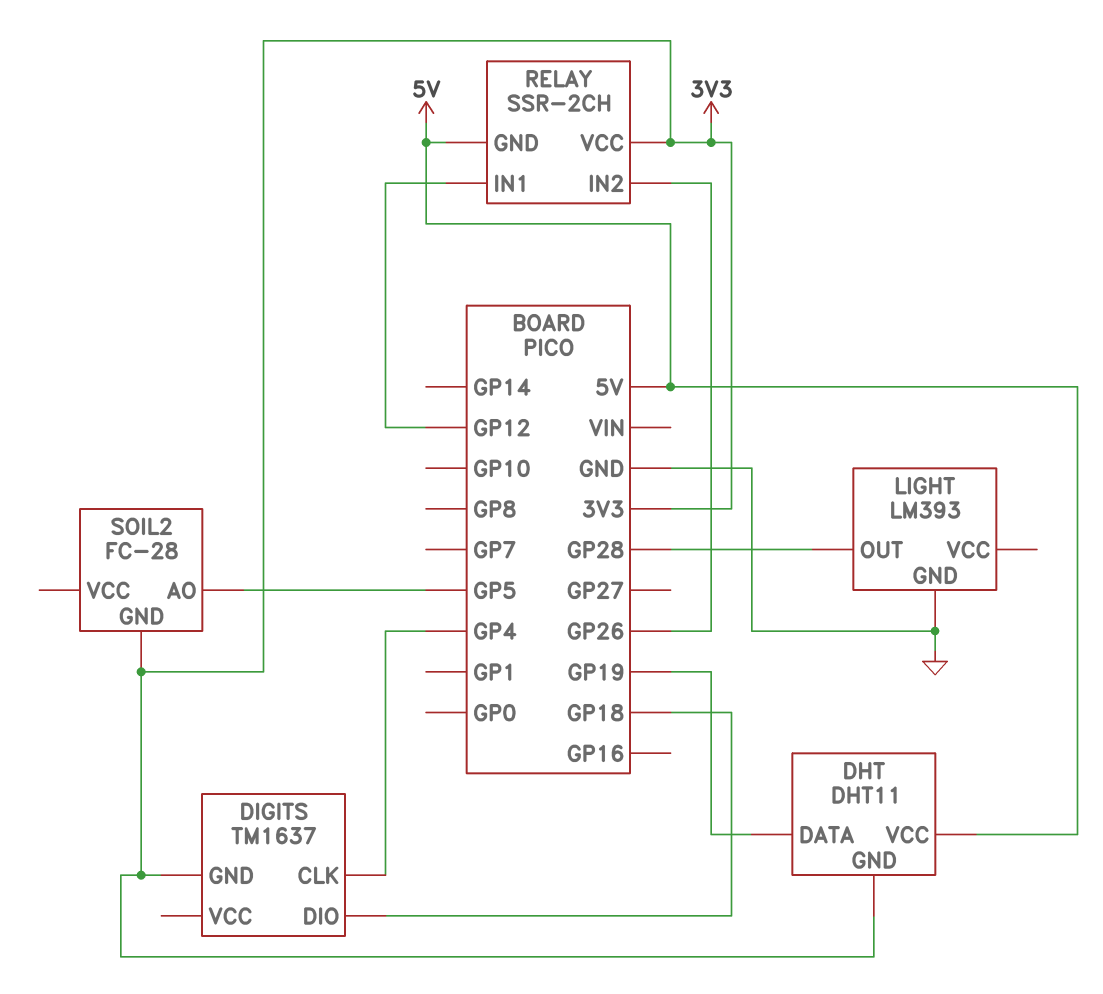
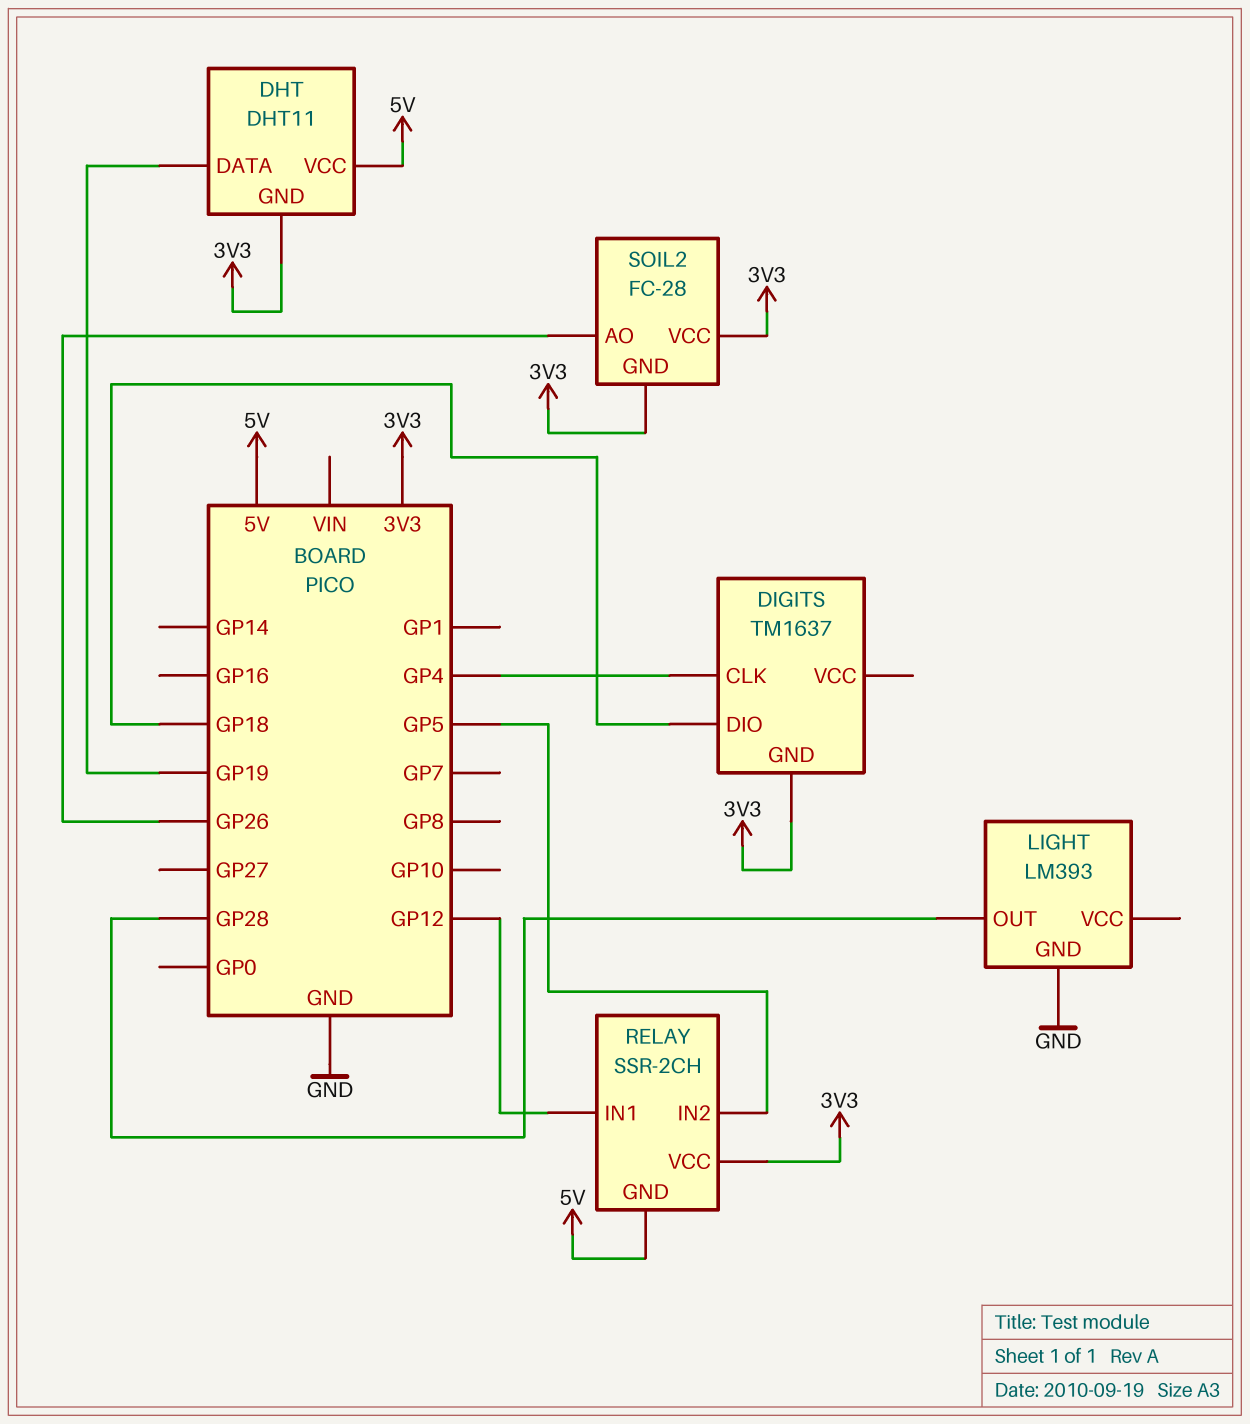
RELAY pin IN2: GP26 -> GP5
SOIL2 pin AO: GP5 -> GP26
SOIL2 pin VCC: none -> 3V3

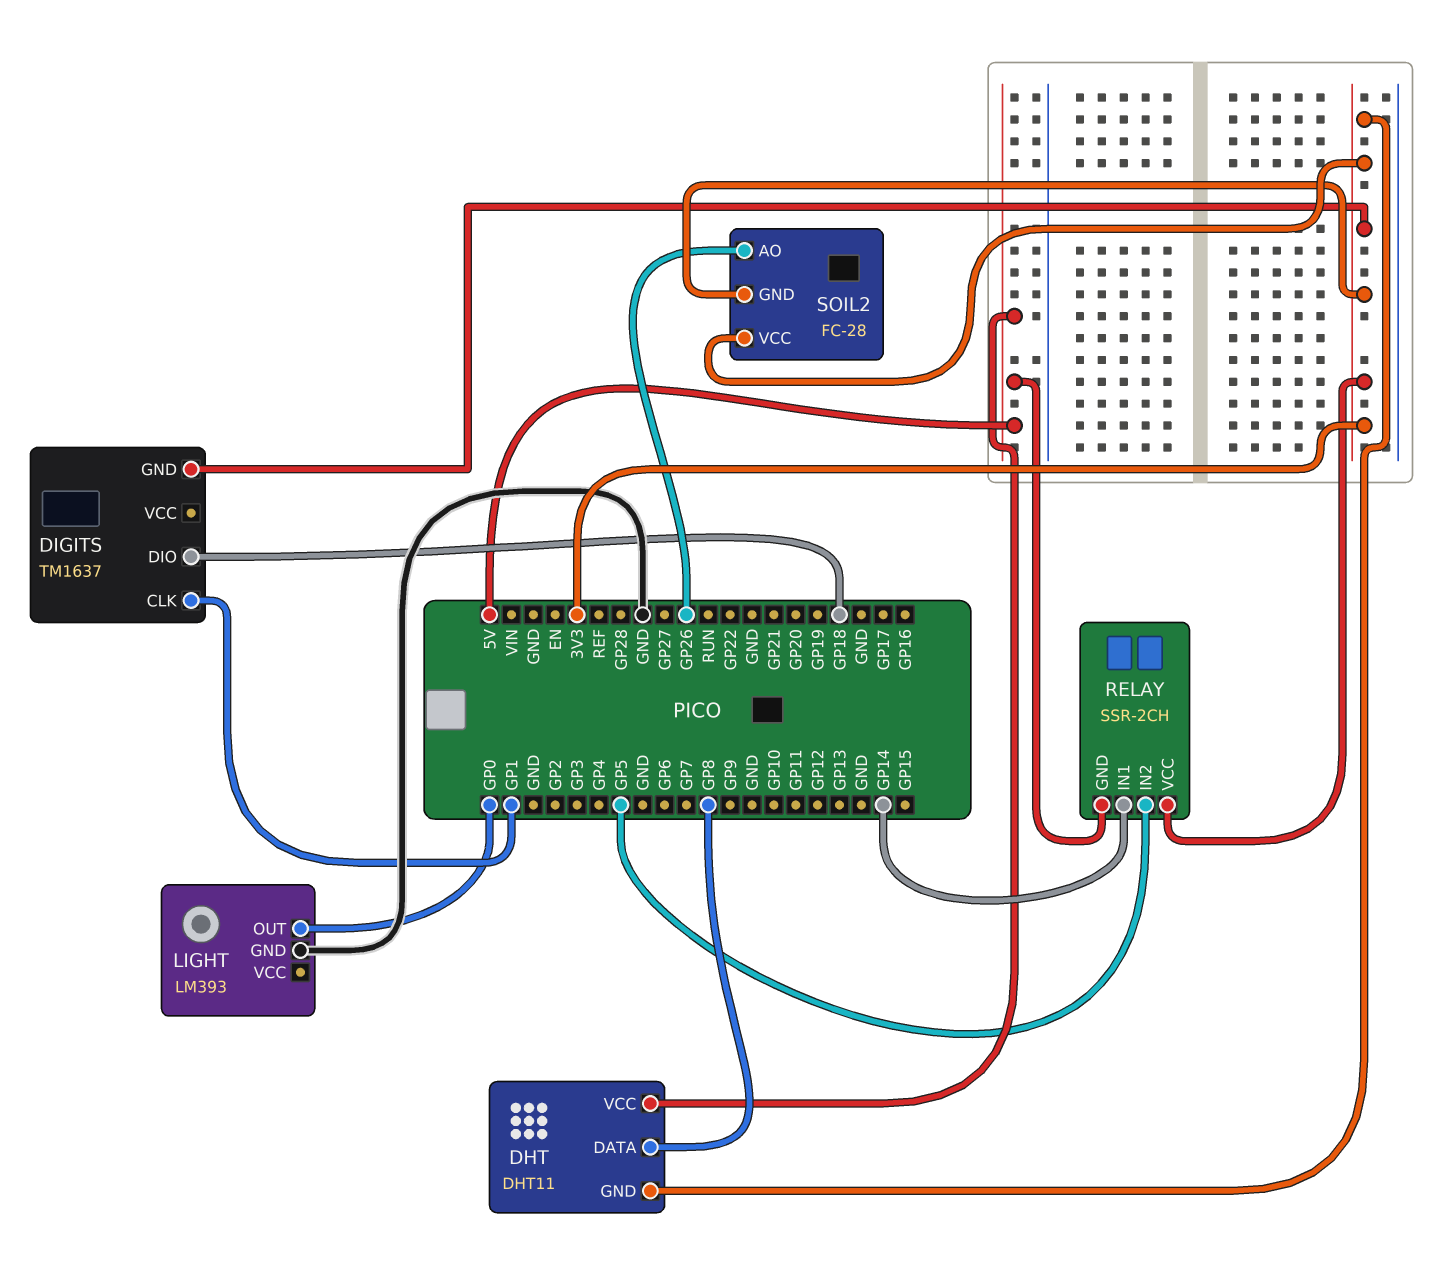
DHT pin DATA: GP19 -> GP8
DIGITS pin CLK: GP4 -> GP1
LIGHT pin OUT: GP28 -> GP0
RELAY pin IN1: GP12 -> GP14

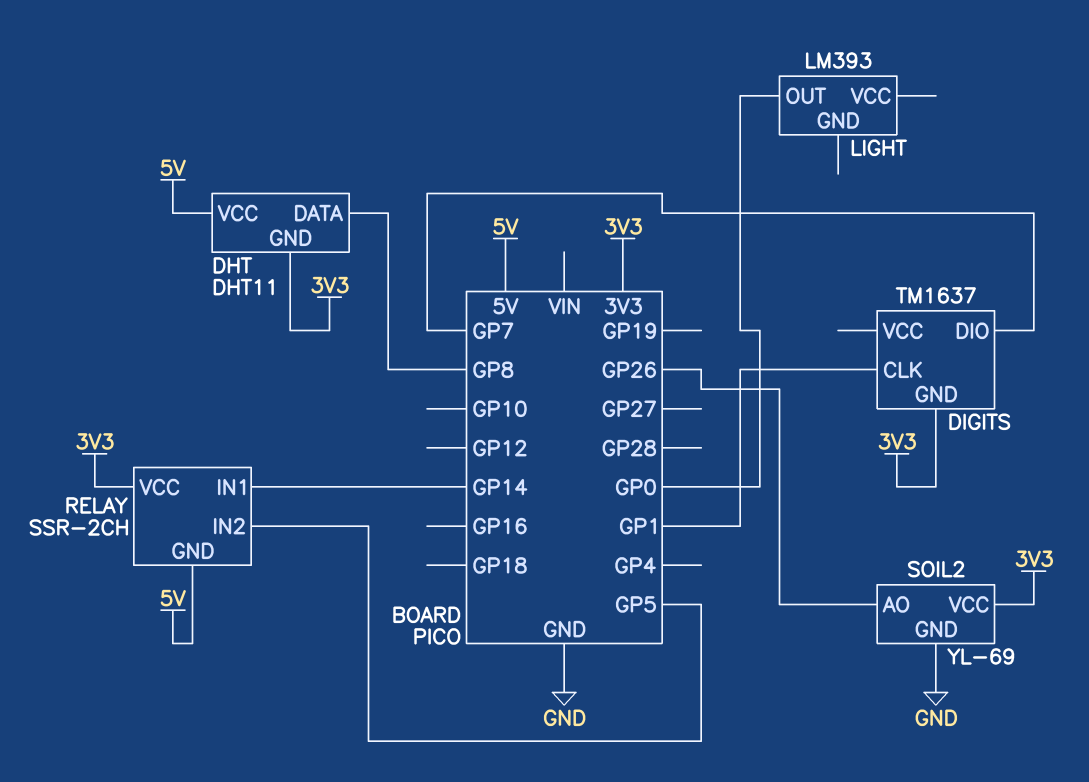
DIGITS pin DIO: GP18 -> GP7
LIGHT pin GND: GND -> none
SOIL2: FC-28 -> YL-69
SOIL2 pin GND: 3V3 -> GND

